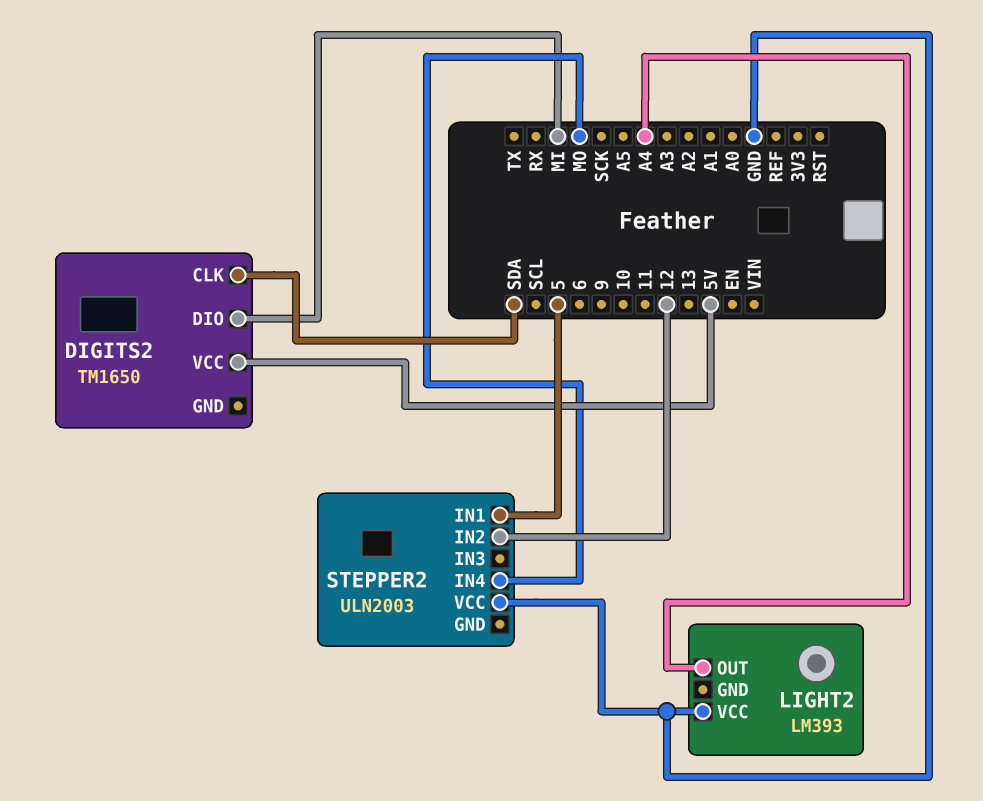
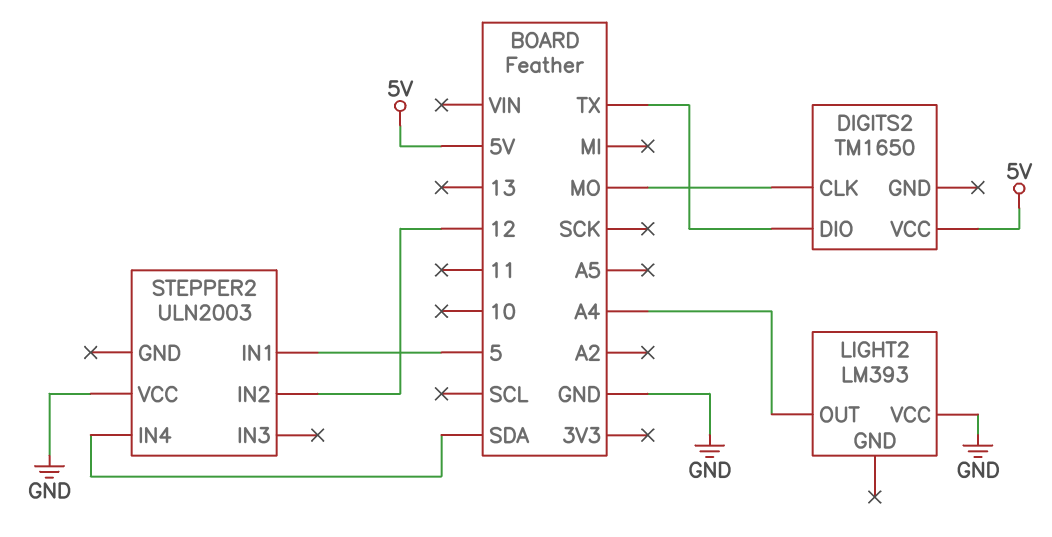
DIGITS2 pin CLK: SDA -> MO
DIGITS2 pin DIO: MI -> TX
STEPPER2 pin IN4: MO -> SDA

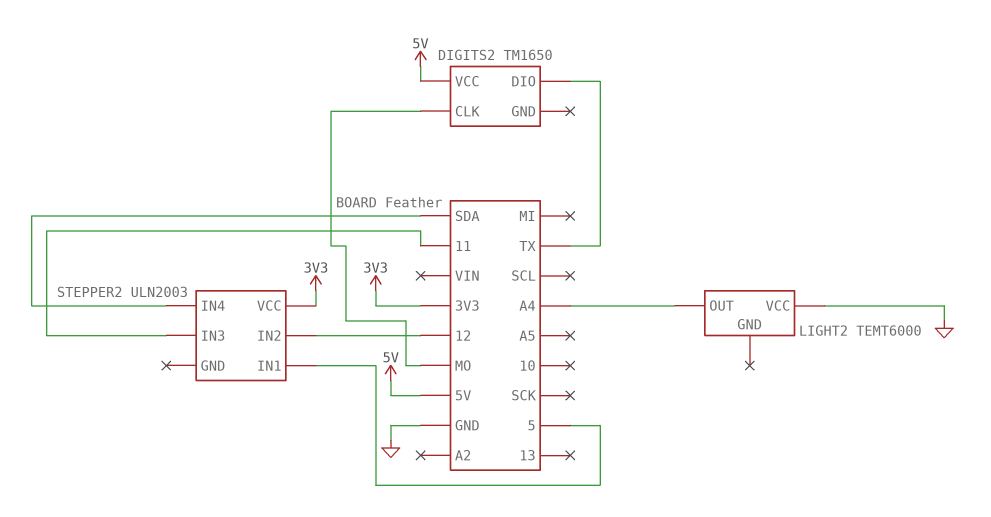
LIGHT2: LM393 -> TEMT6000
STEPPER2 pin IN3: none -> 11
STEPPER2 pin VCC: GND -> 3V3

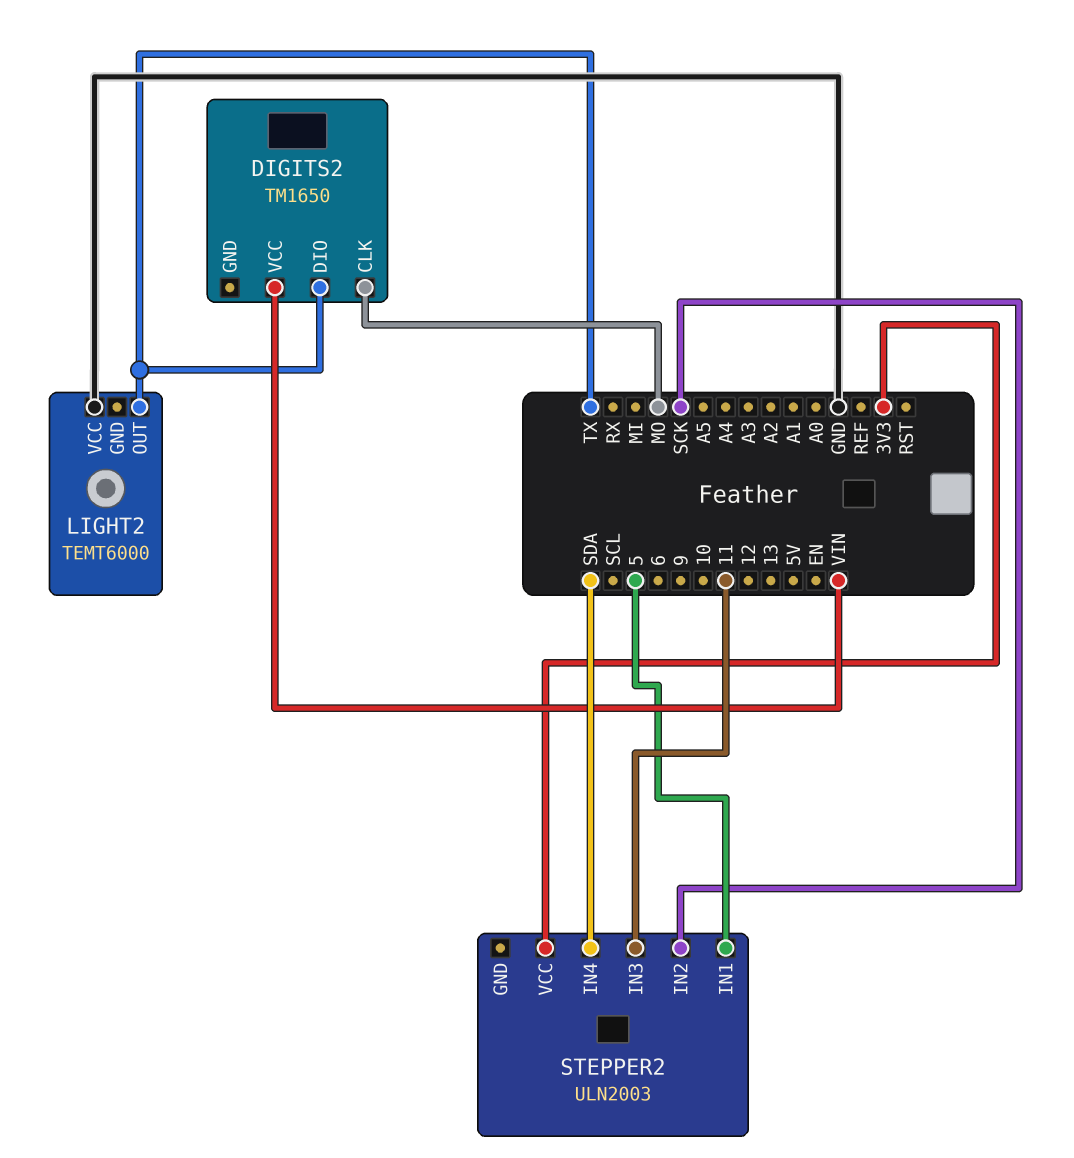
DIGITS2 pin VCC: 5V -> VIN
LIGHT2 pin OUT: A4 -> TX
STEPPER2 pin IN2: 12 -> SCK

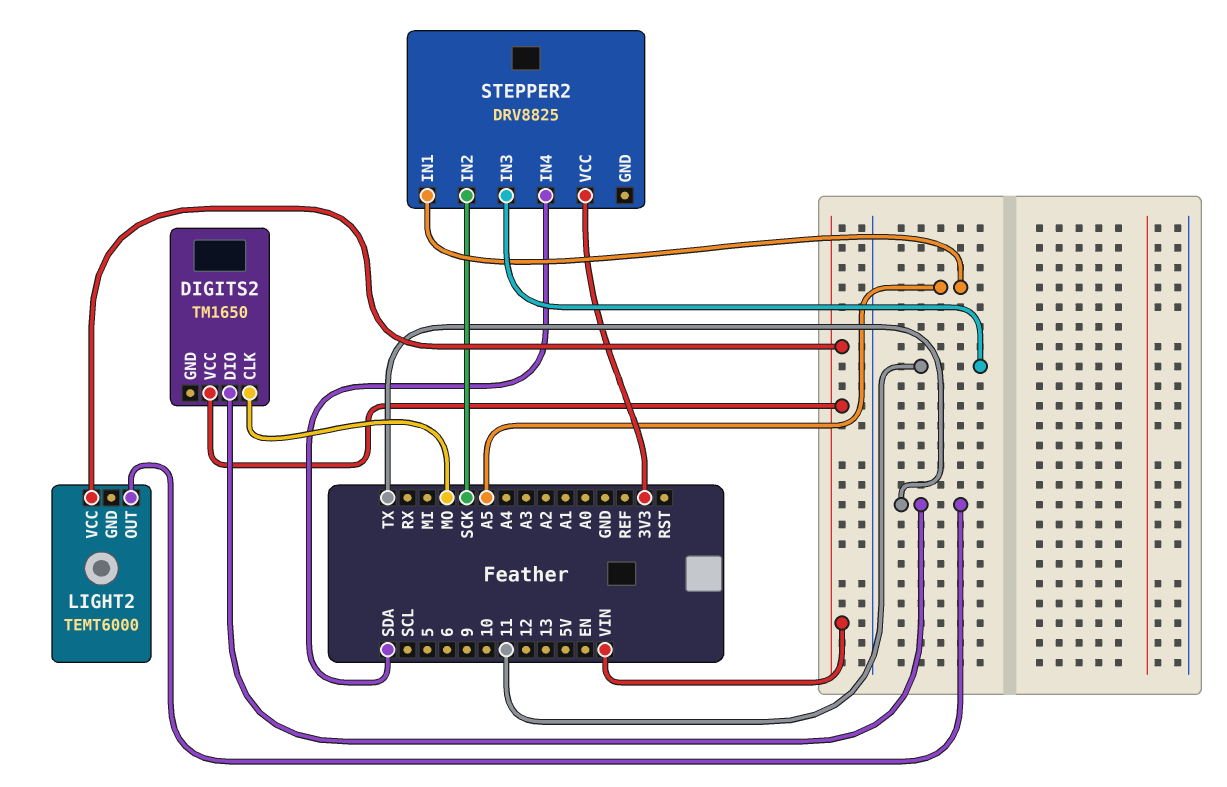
LIGHT2 pin VCC: GND -> VIN
STEPPER2: ULN2003 -> DRV8825
STEPPER2 pin IN1: 5 -> A5

